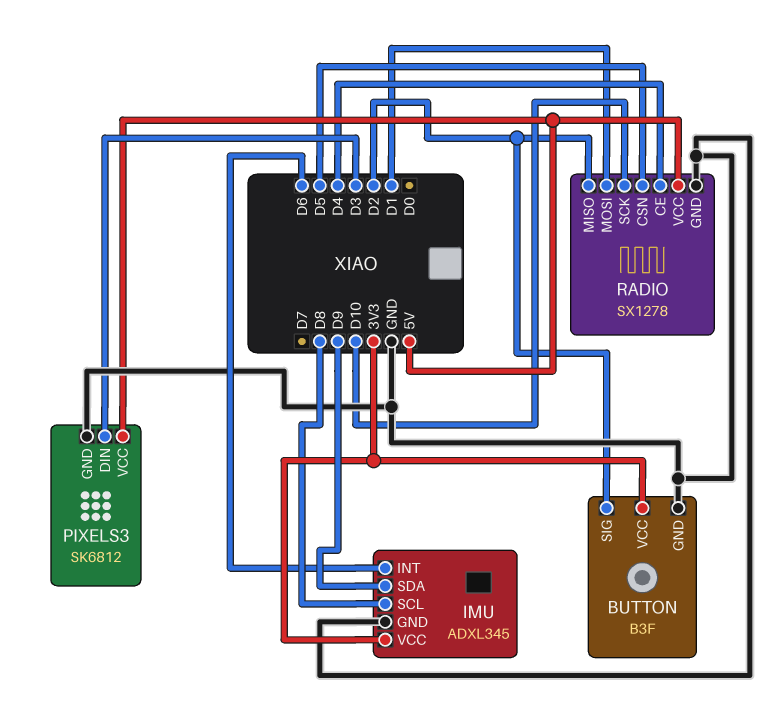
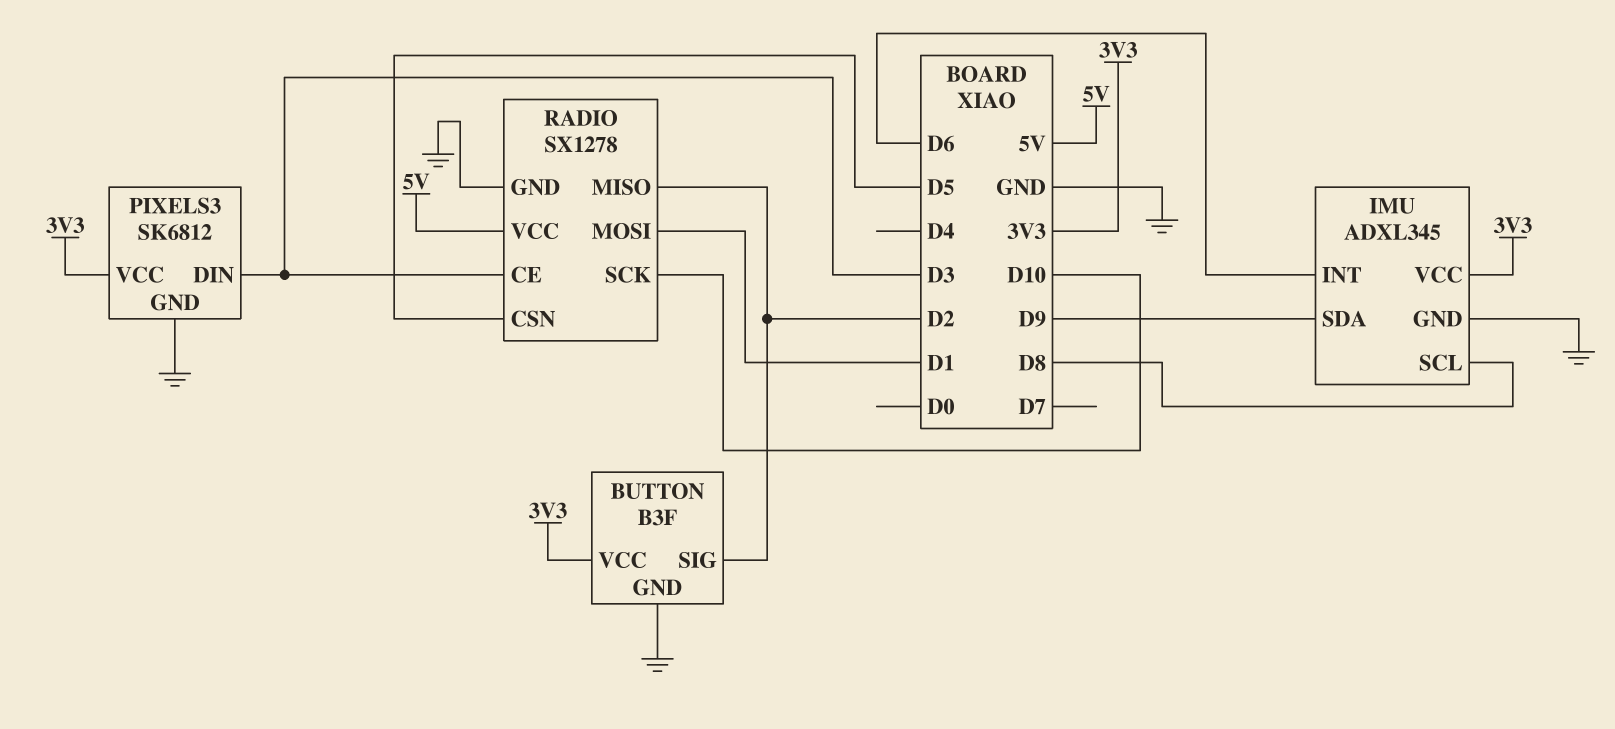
PIXELS3 pin VCC: 5V -> 3V3
RADIO pin CE: D4 -> D3

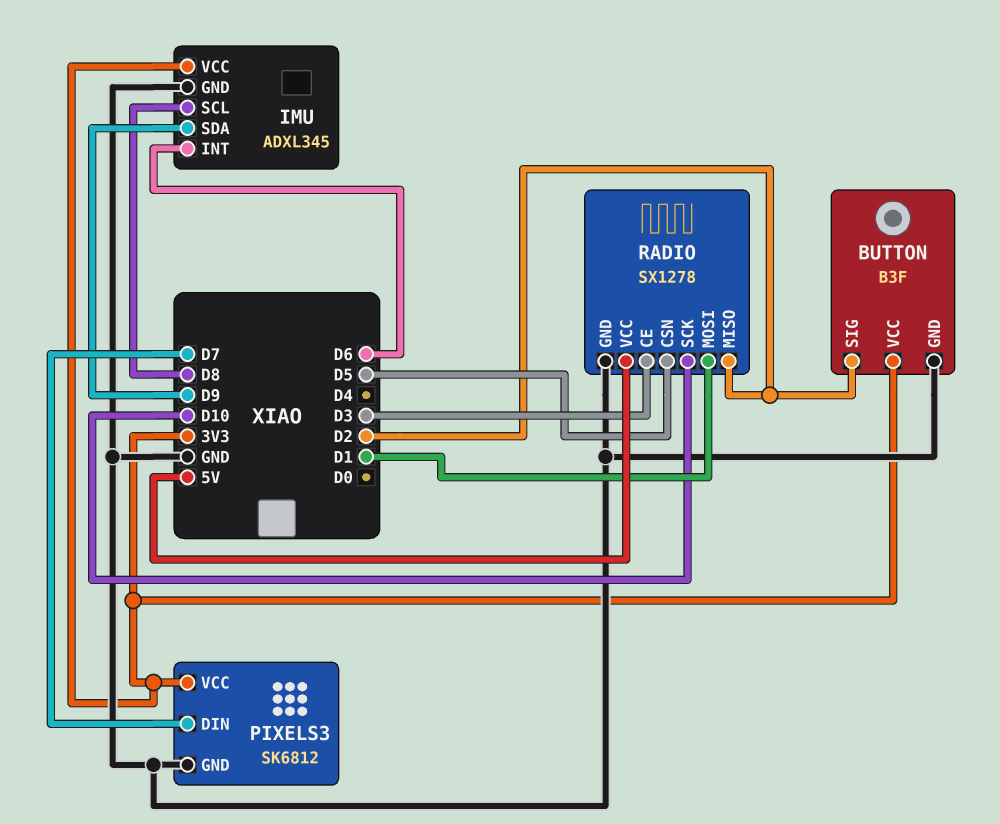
PIXELS3 pin DIN: D3 -> D7

